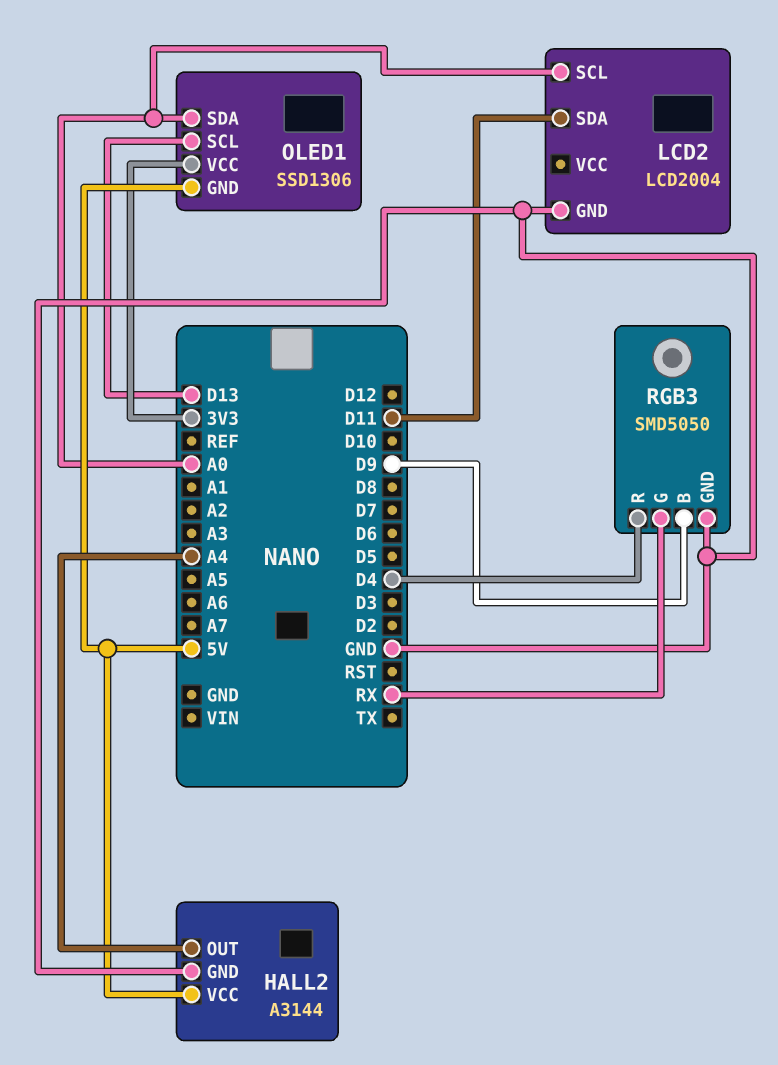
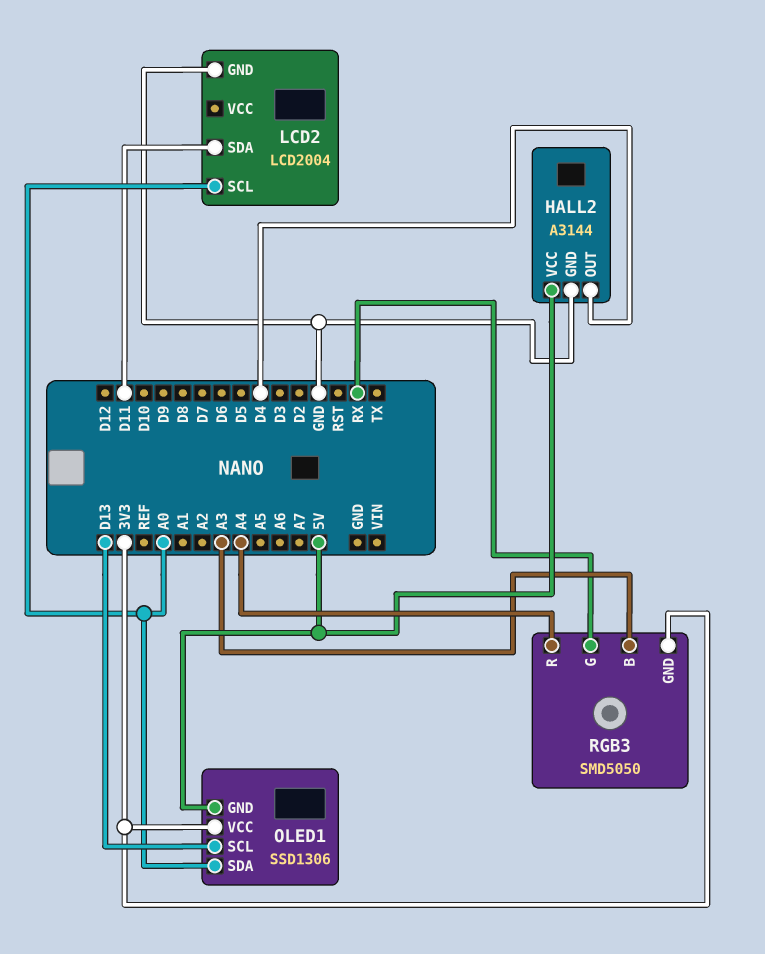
HALL2 pin OUT: A4 -> D4
RGB3 pin B: D9 -> A3
RGB3 pin GND: GND -> 3V3
RGB3 pin R: D4 -> A4

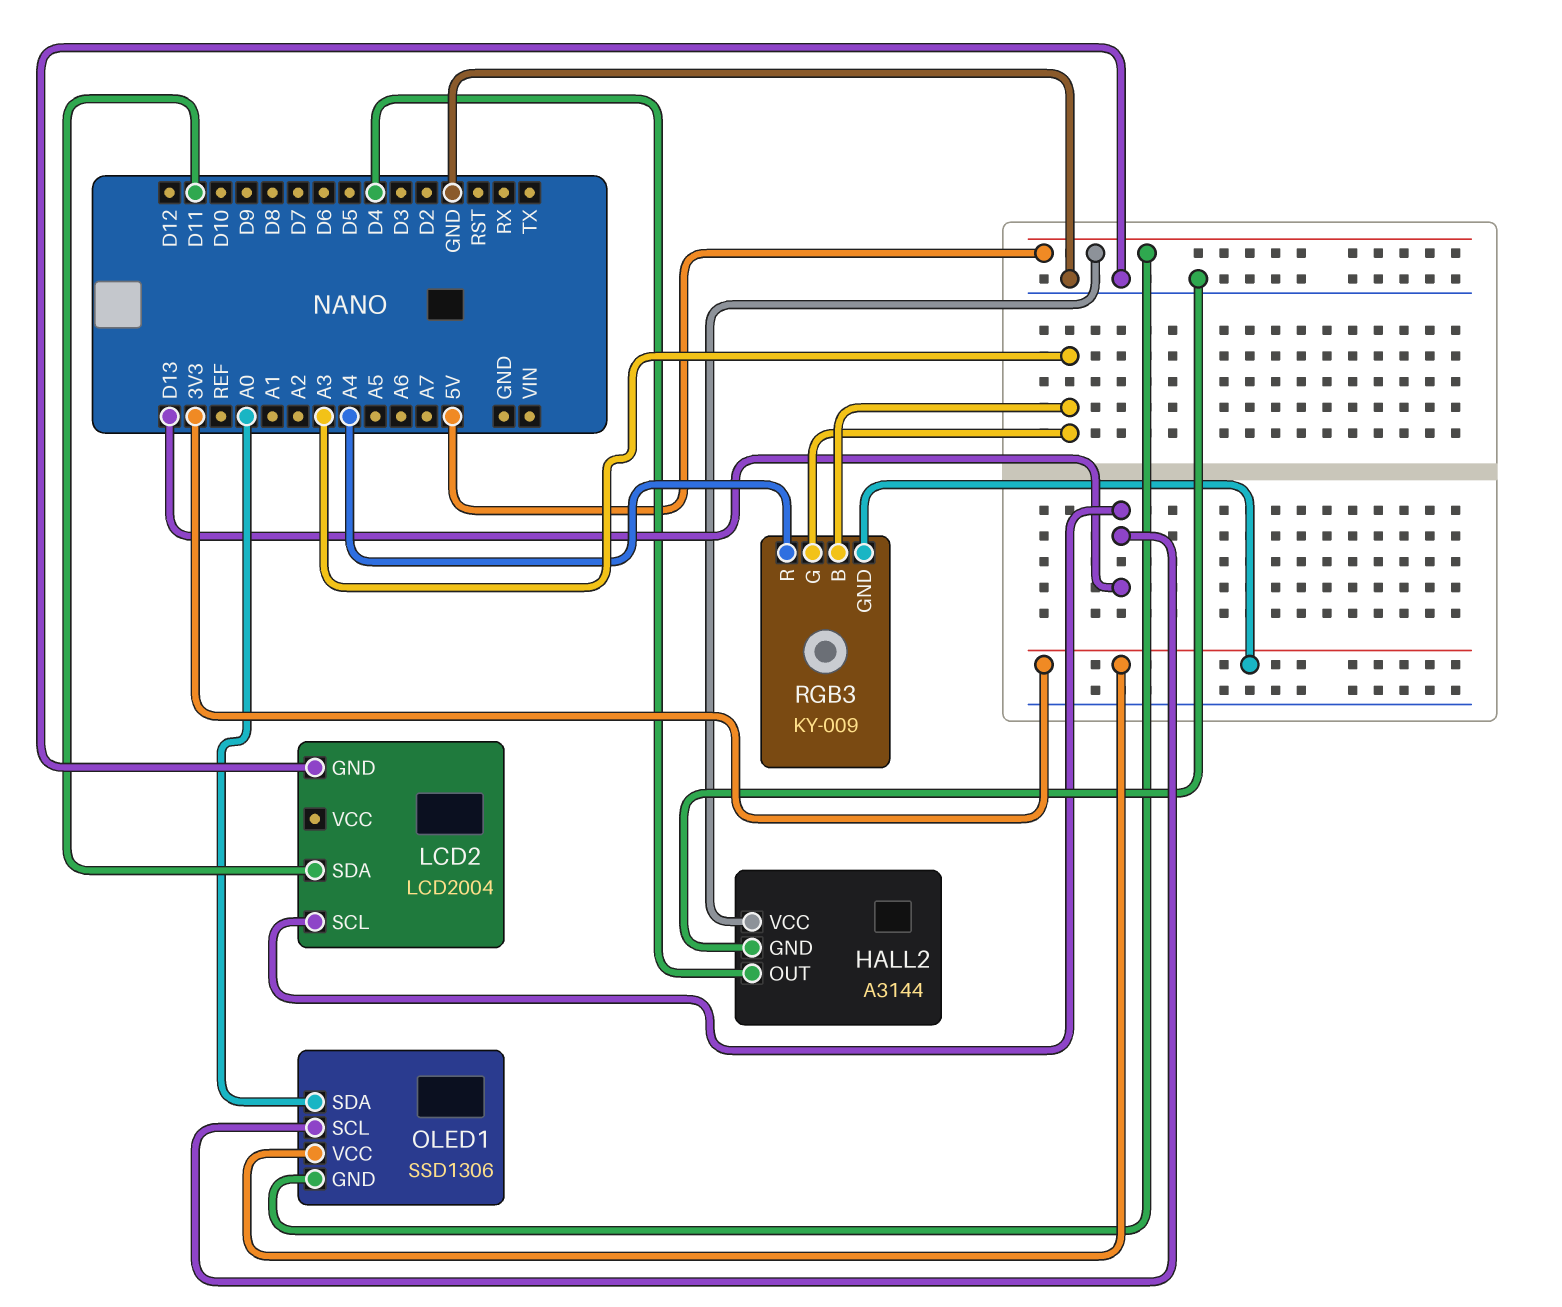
LCD2 pin SCL: A0 -> D13
RGB3: SMD5050 -> KY-009
RGB3 pin G: RX -> A3

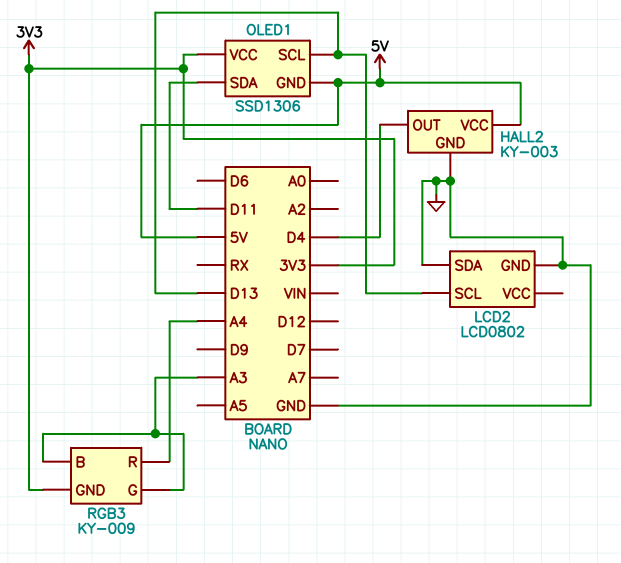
HALL2: A3144 -> KY-003
LCD2: LCD2004 -> LCD0802
LCD2 pin SDA: D11 -> GND
OLED1 pin SDA: A0 -> D11

